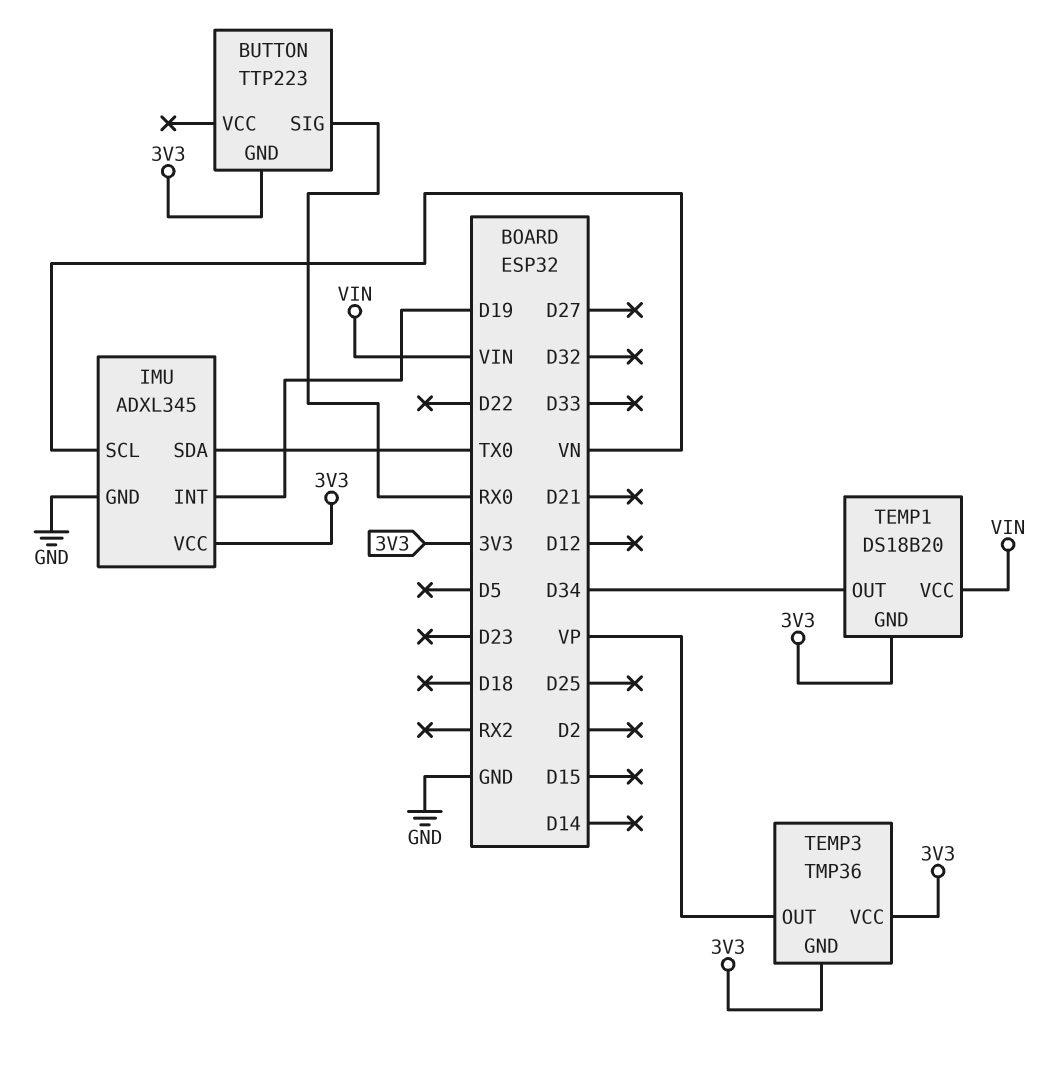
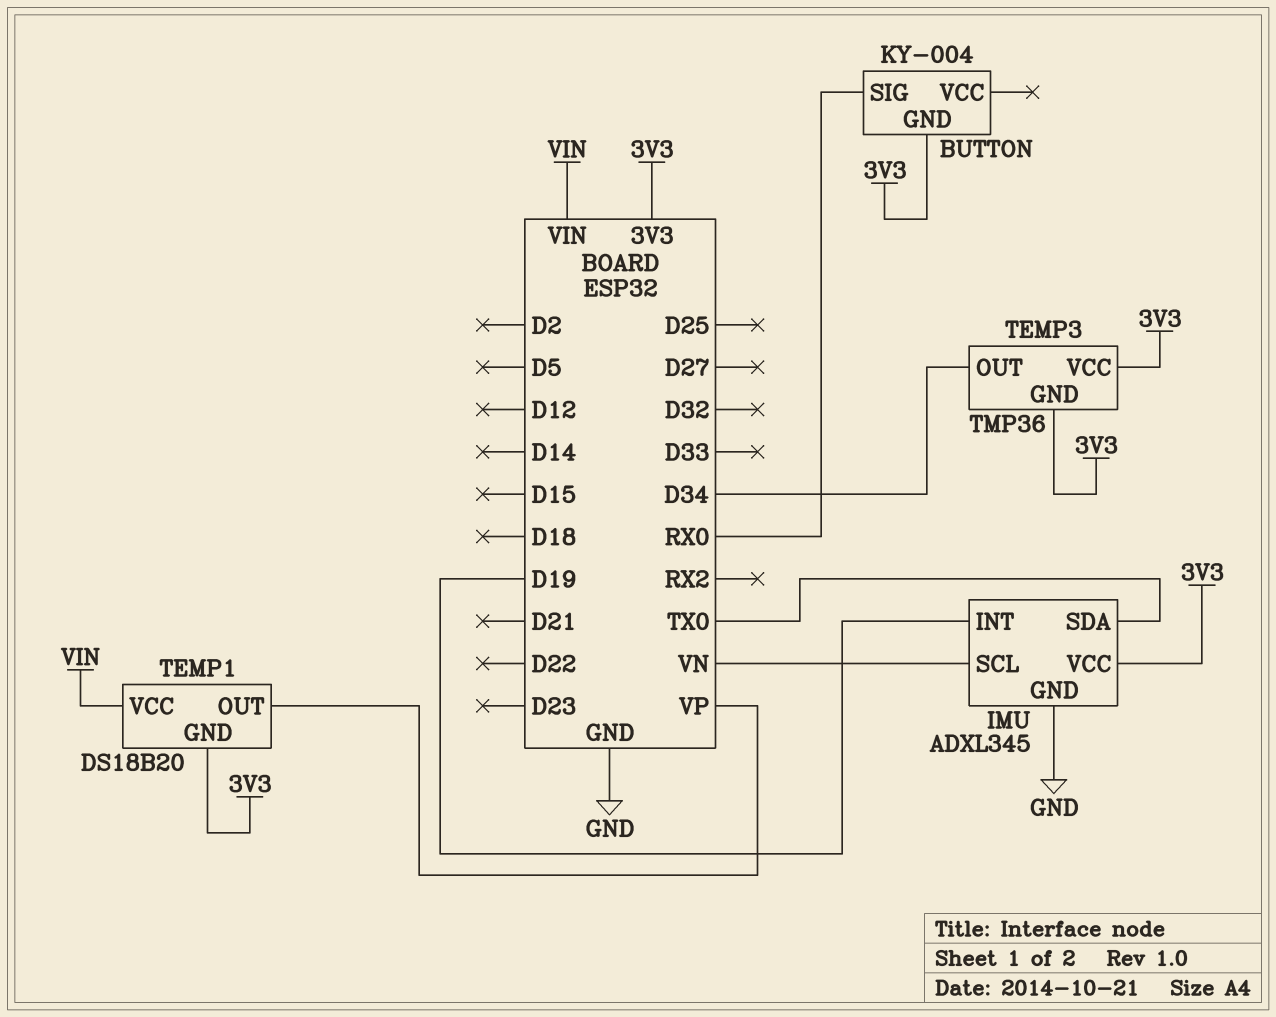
BUTTON: TTP223 -> KY-004
TEMP1 pin OUT: D34 -> VP
TEMP3 pin OUT: VP -> D34

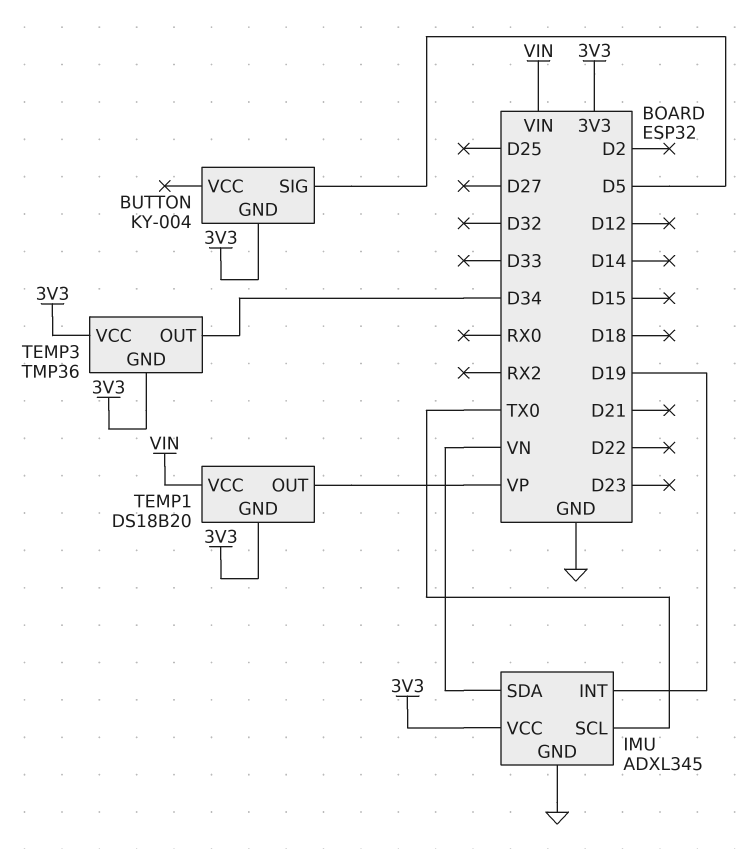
BUTTON pin SIG: RX0 -> D5
IMU pin SCL: VN -> TX0
IMU pin SDA: TX0 -> VN

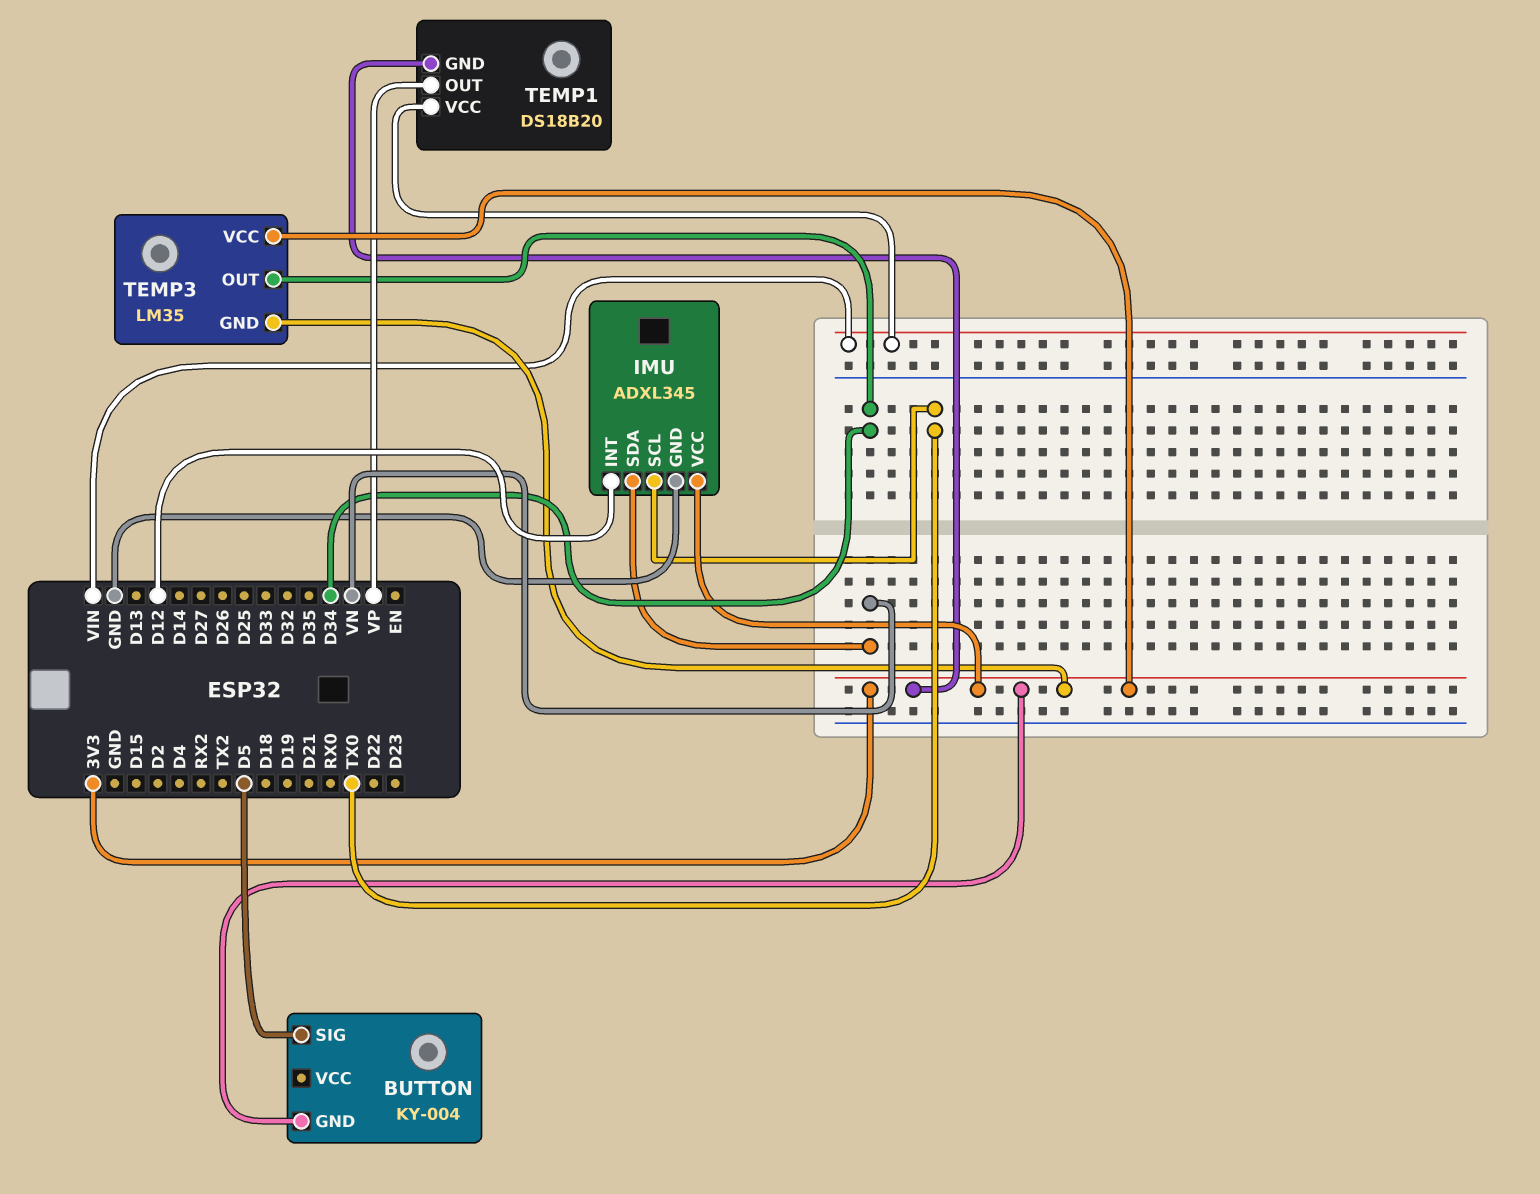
IMU pin INT: D19 -> D12
TEMP3: TMP36 -> LM35

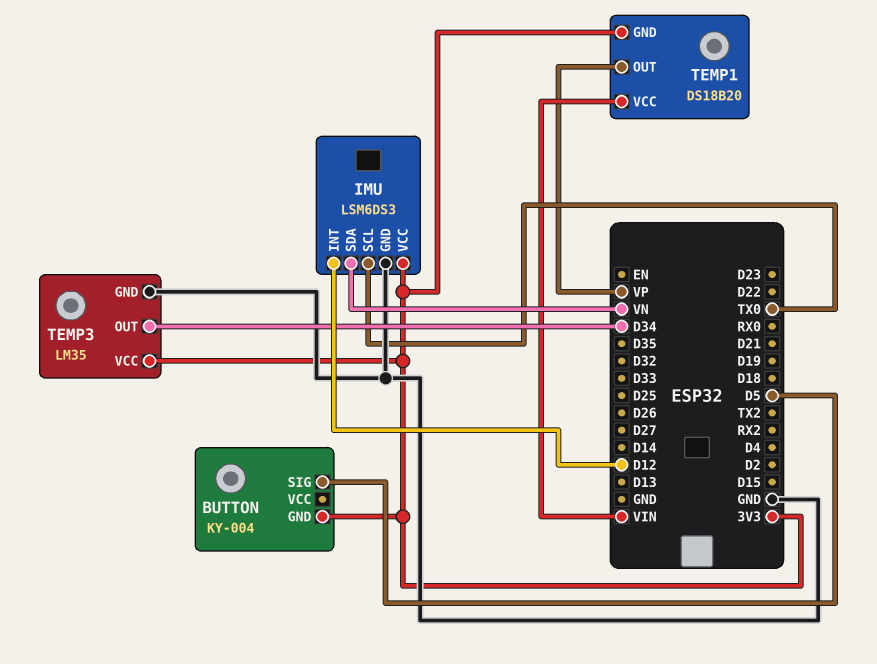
IMU: ADXL345 -> LSM6DS3
TEMP3 pin GND: 3V3 -> GND

